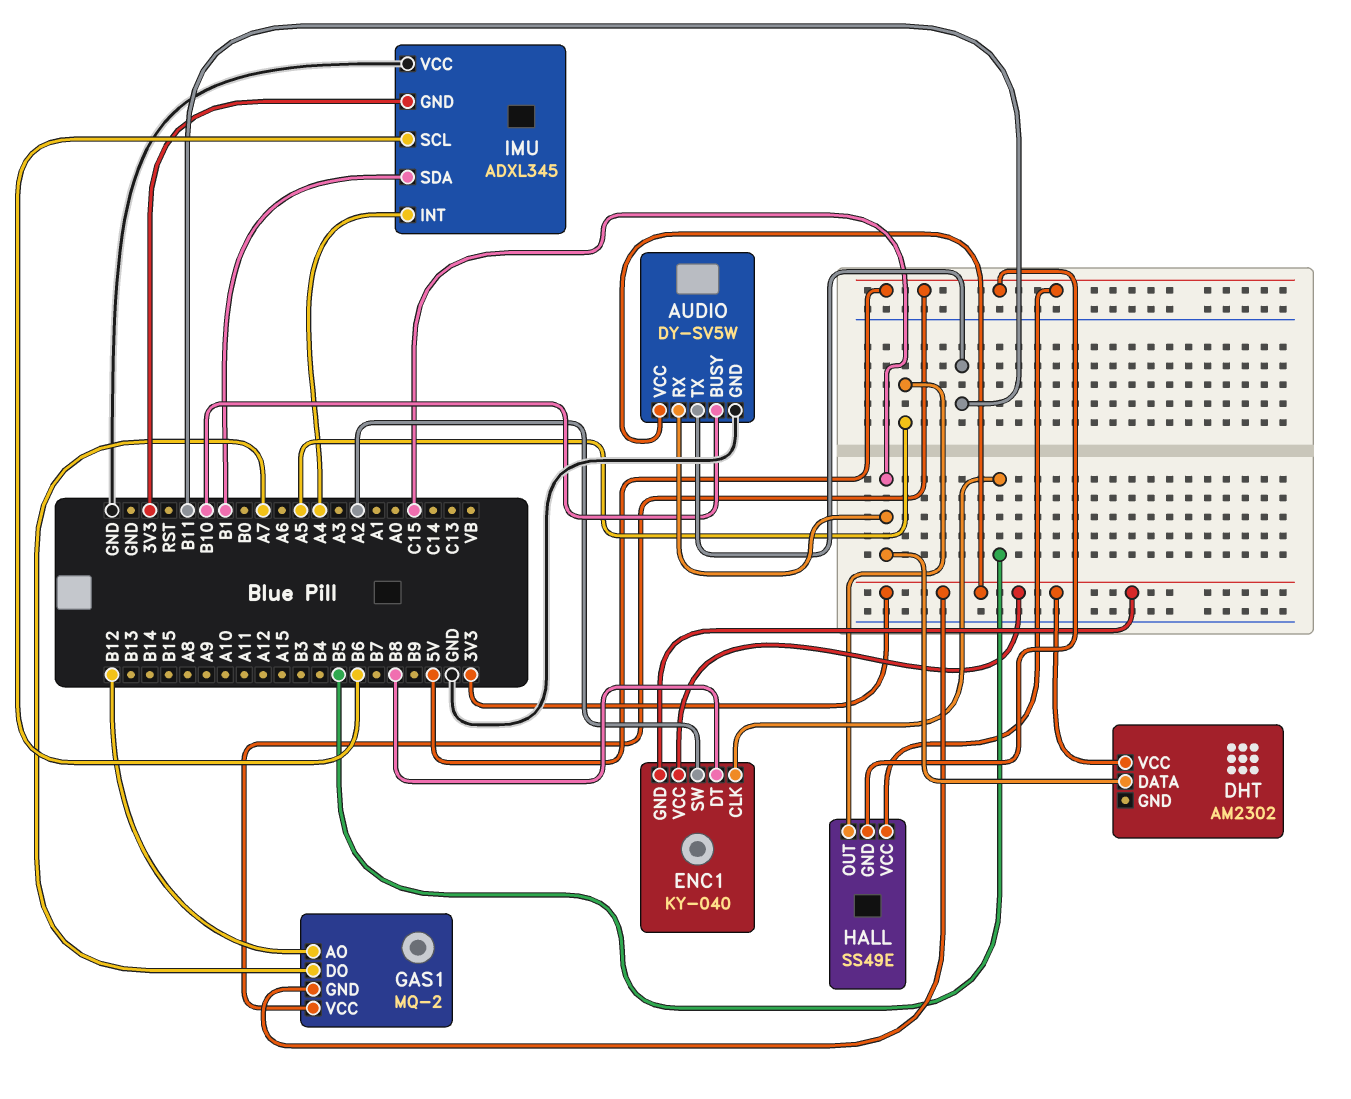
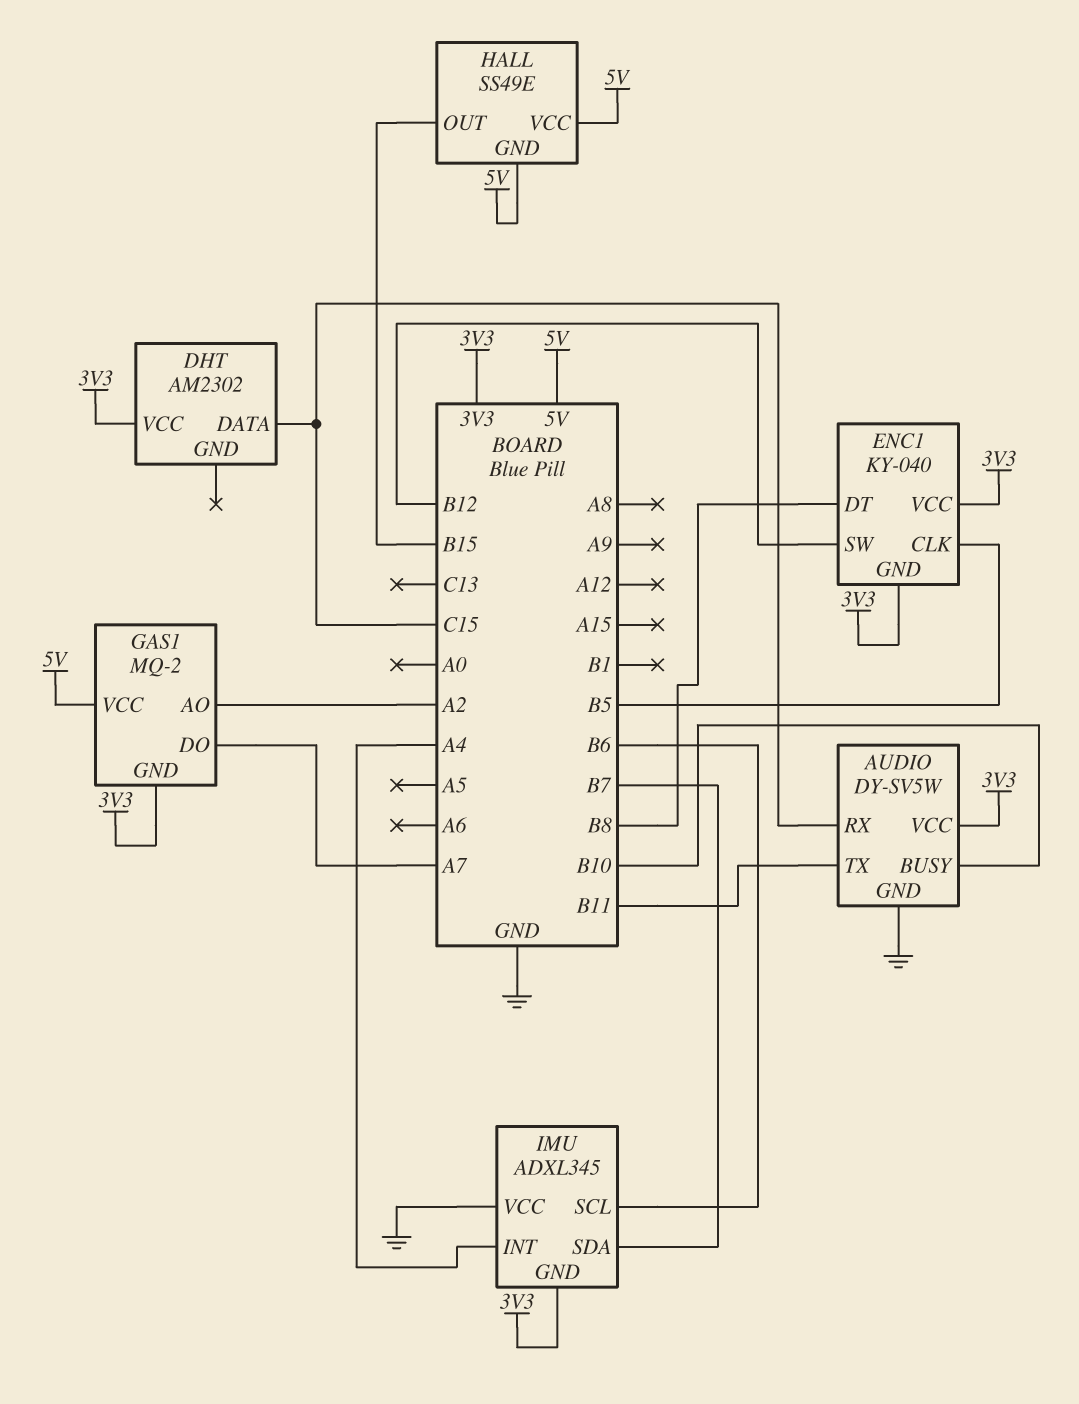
ENC1 pin SW: A2 -> B12
GAS1 pin AO: B12 -> A2
HALL pin OUT: A5 -> B15
IMU pin SDA: B1 -> B7

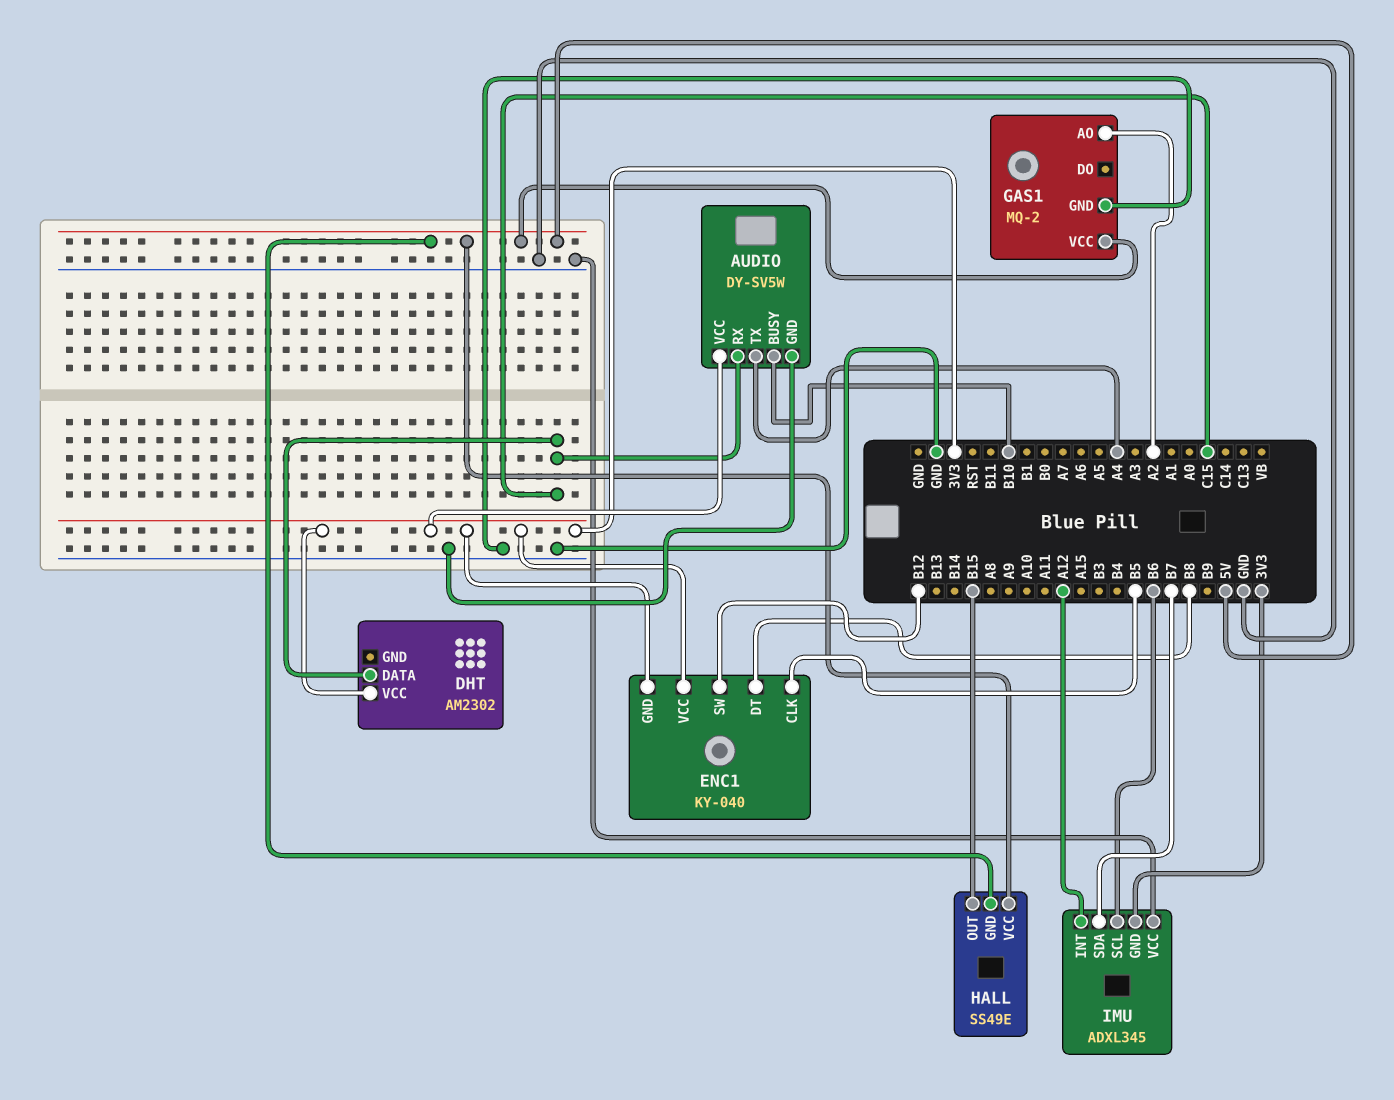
AUDIO pin TX: B11 -> A4
GAS1 pin DO: A7 -> none
GAS1 pin GND: 3V3 -> GND
IMU pin INT: A4 -> A12

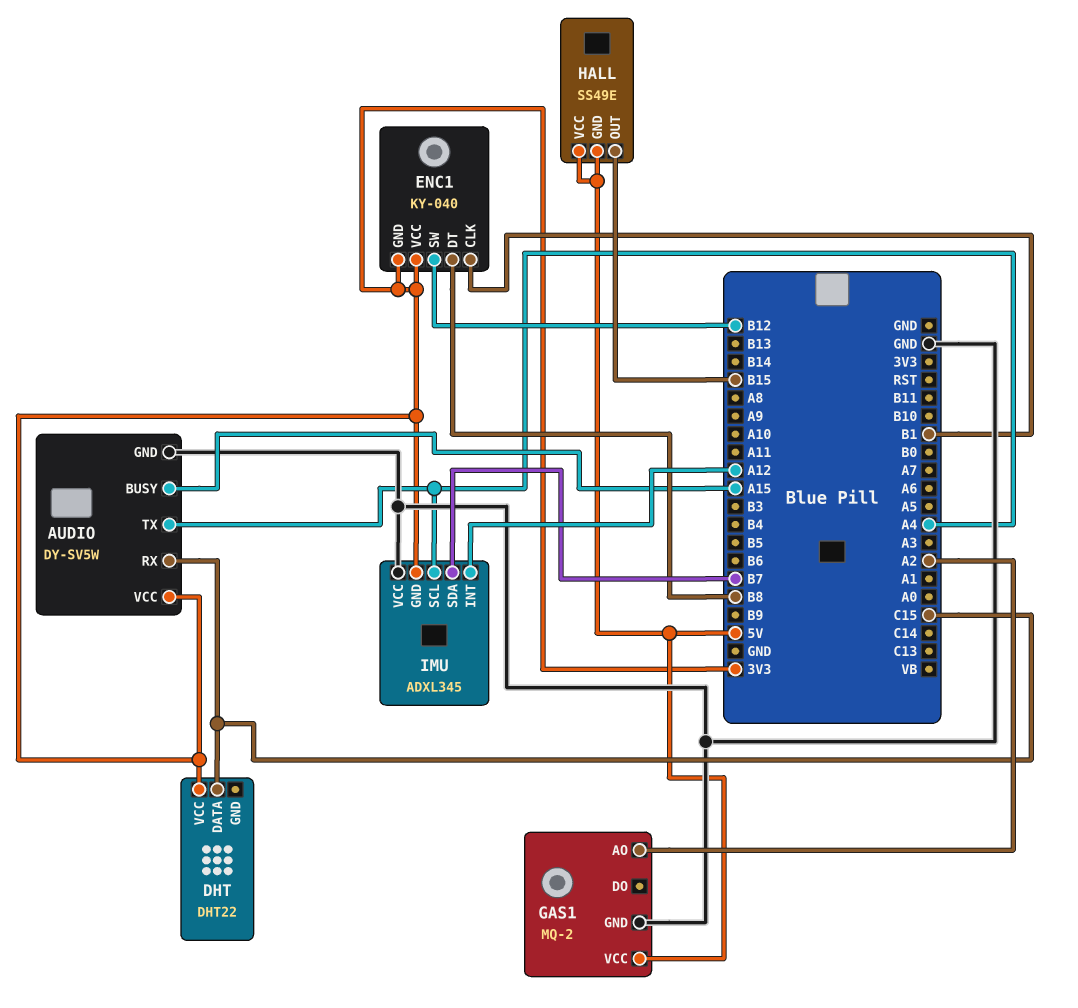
AUDIO pin BUSY: B10 -> A15
DHT: AM2302 -> DHT22
ENC1 pin CLK: B5 -> B1
IMU pin SCL: B6 -> A4

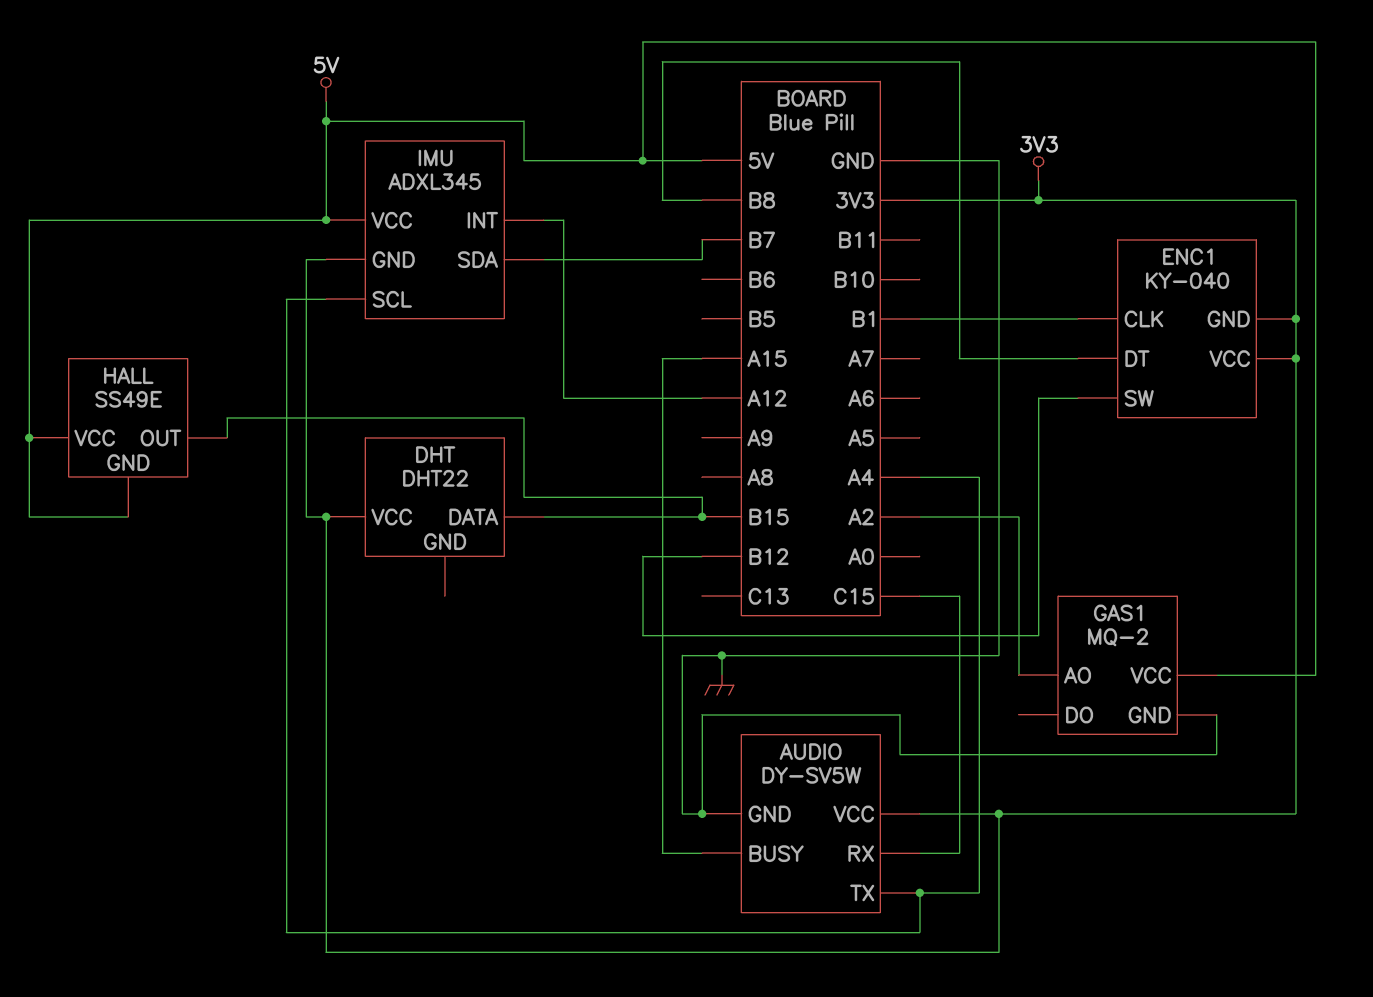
DHT pin DATA: C15 -> B15
IMU pin VCC: GND -> 5V

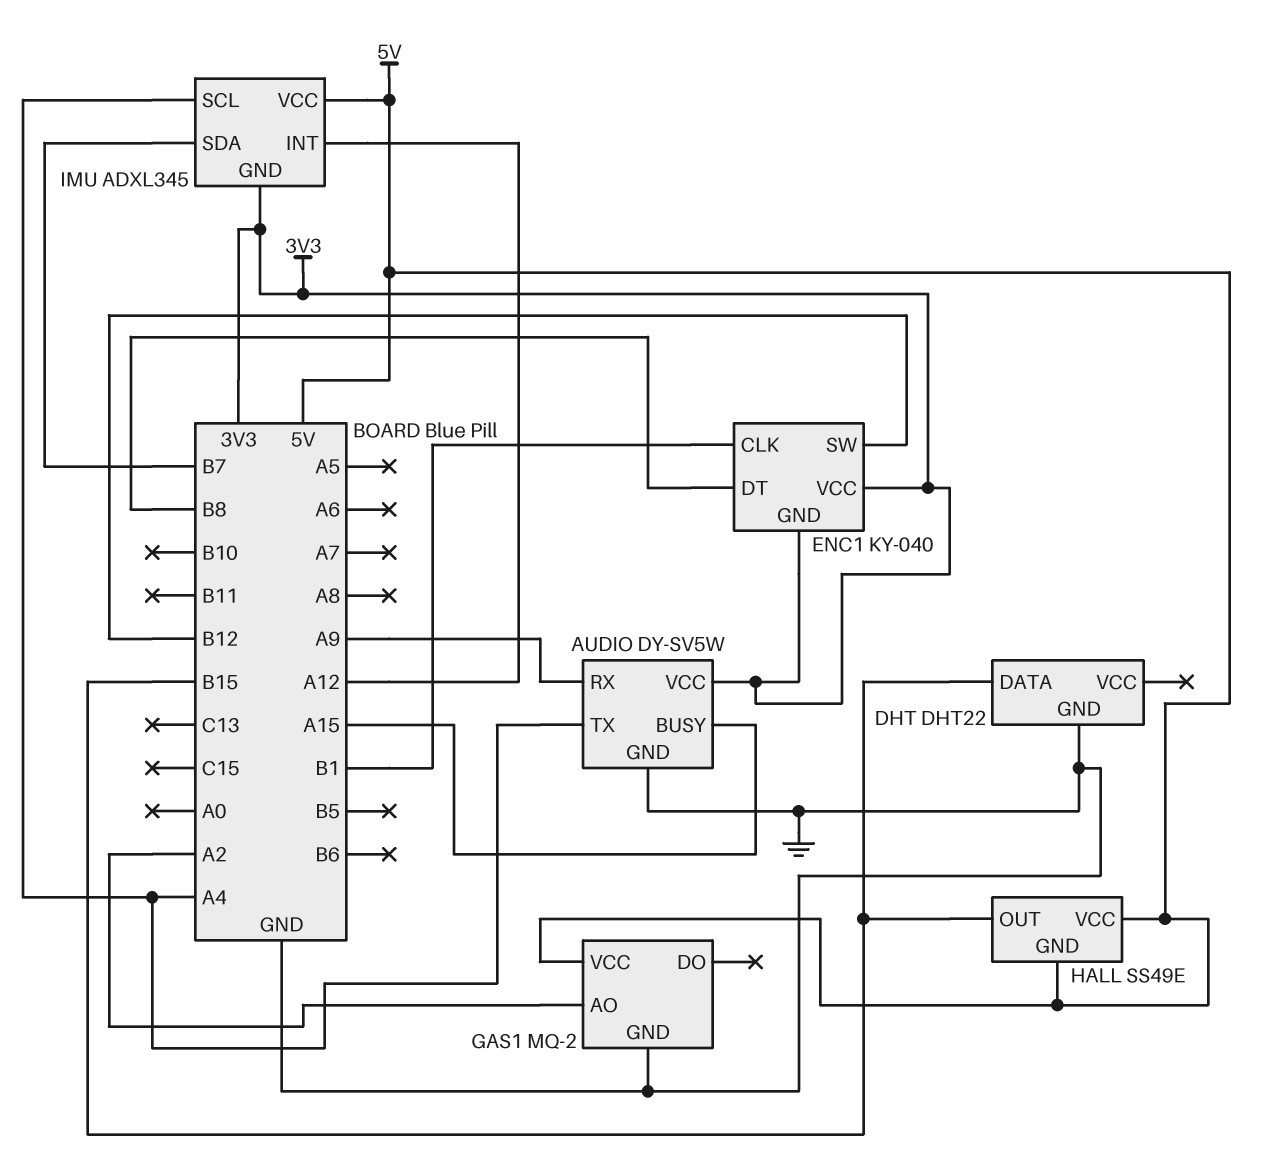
AUDIO pin RX: C15 -> A9
DHT pin GND: none -> GND
DHT pin VCC: 3V3 -> none

